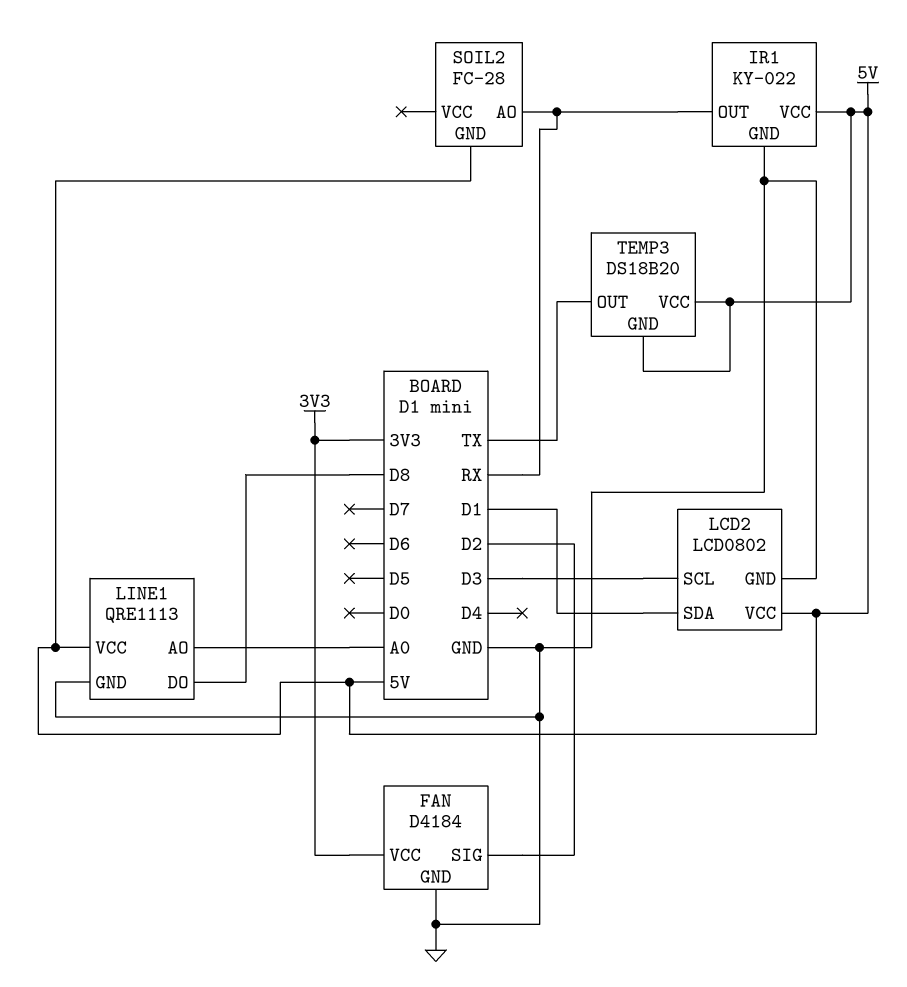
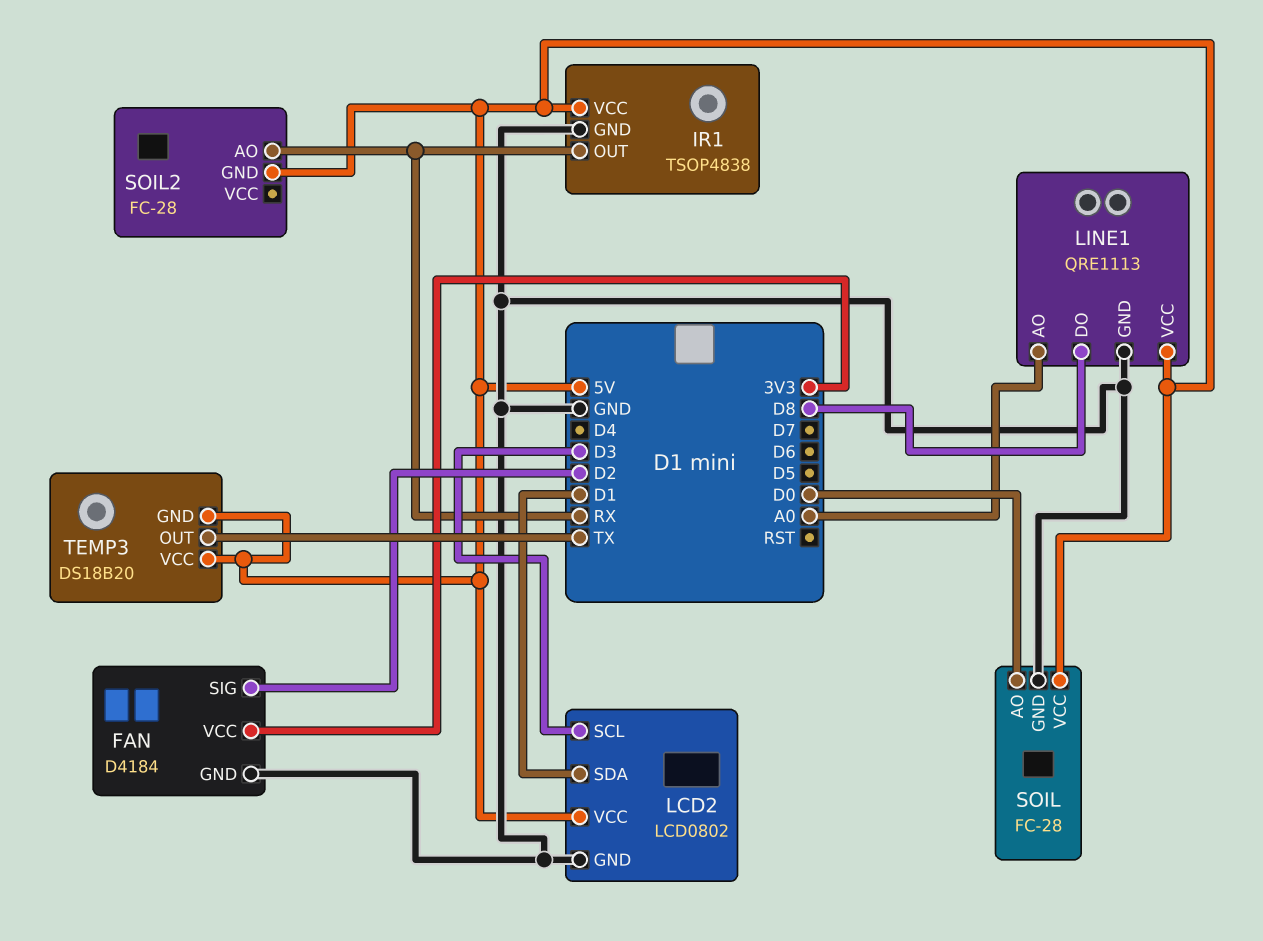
IR1: KY-022 -> TSOP4838
SOIL: none -> FC-28
SOIL pin AO: none -> D0
SOIL pin GND: none -> GND
SOIL pin VCC: none -> 5V

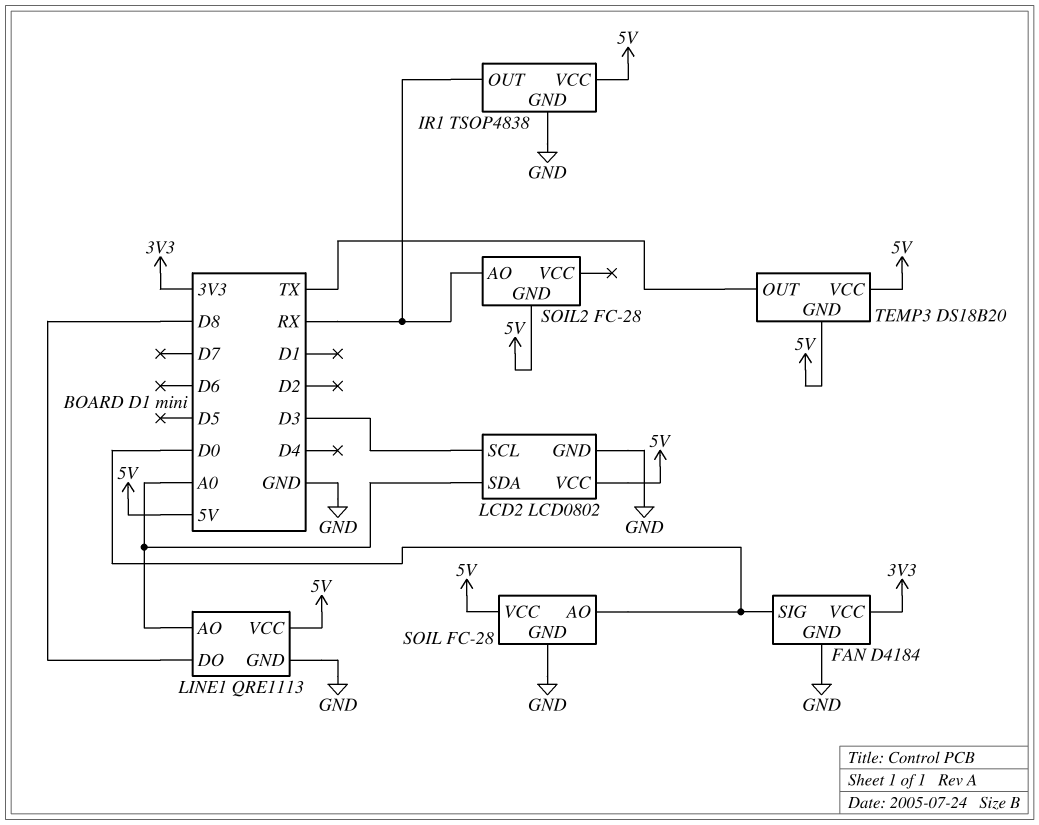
FAN pin SIG: D2 -> D0
LCD2 pin SDA: D1 -> A0

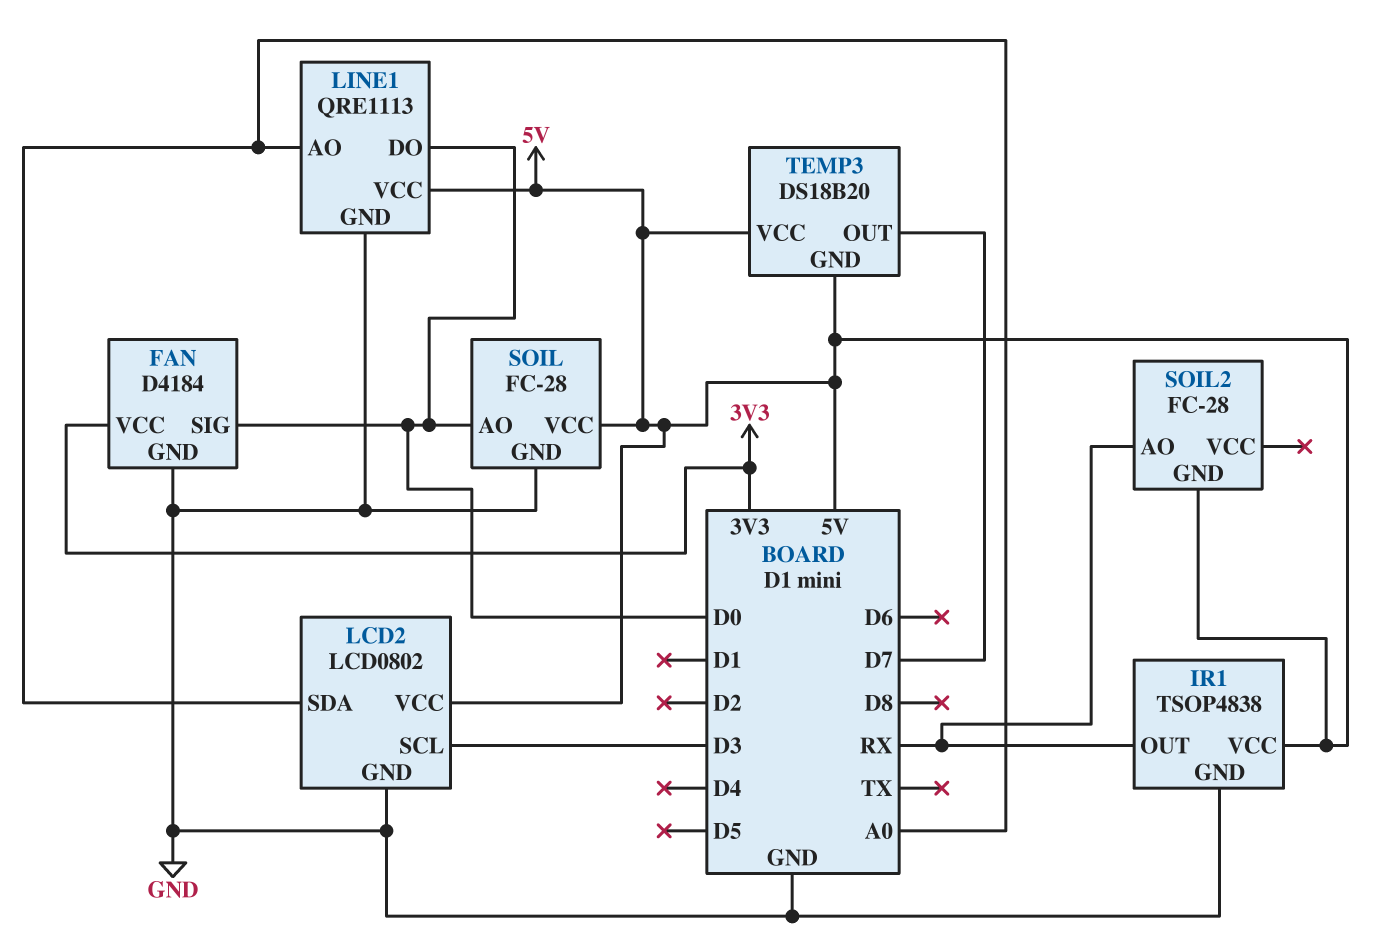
LINE1 pin DO: D8 -> D0
TEMP3 pin OUT: TX -> D7

